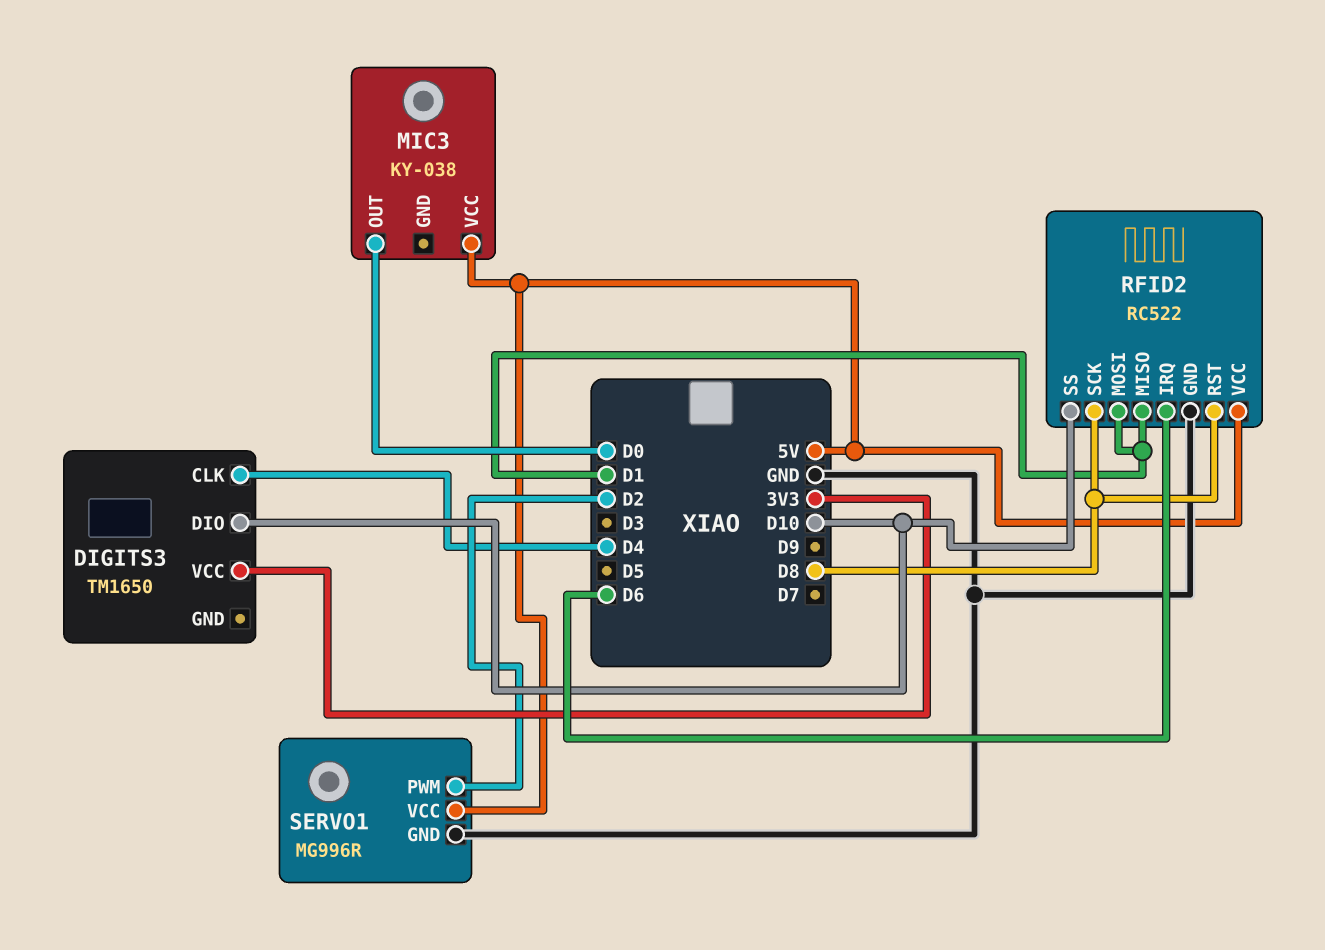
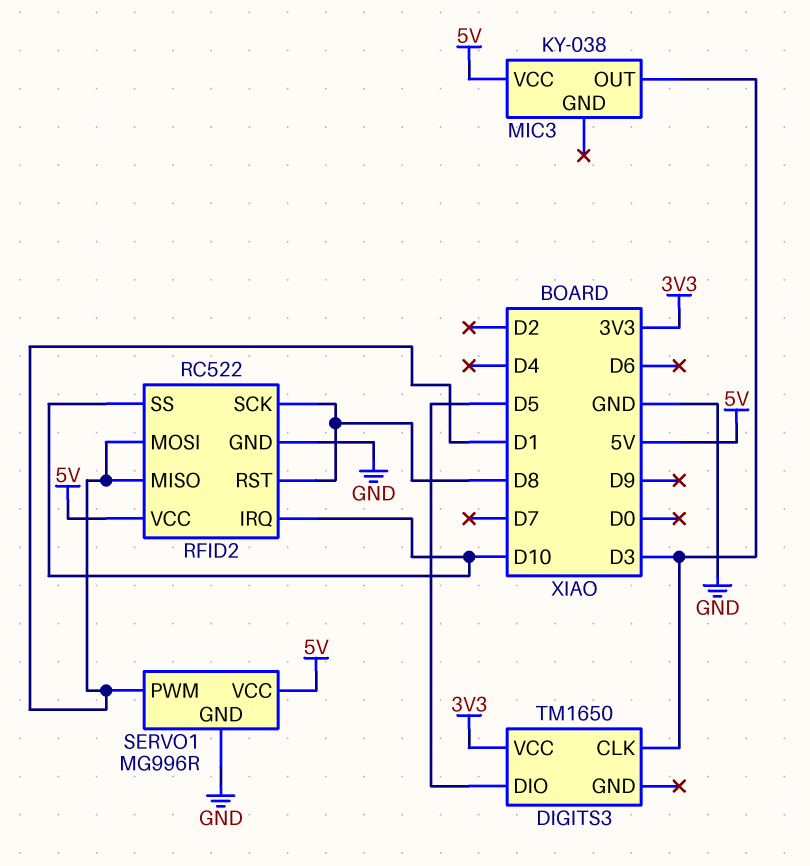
DIGITS3 pin CLK: D4 -> D3
DIGITS3 pin DIO: D10 -> D5
MIC3 pin OUT: D0 -> D3
RFID2 pin IRQ: D6 -> D10
SERVO1 pin PWM: D2 -> D1

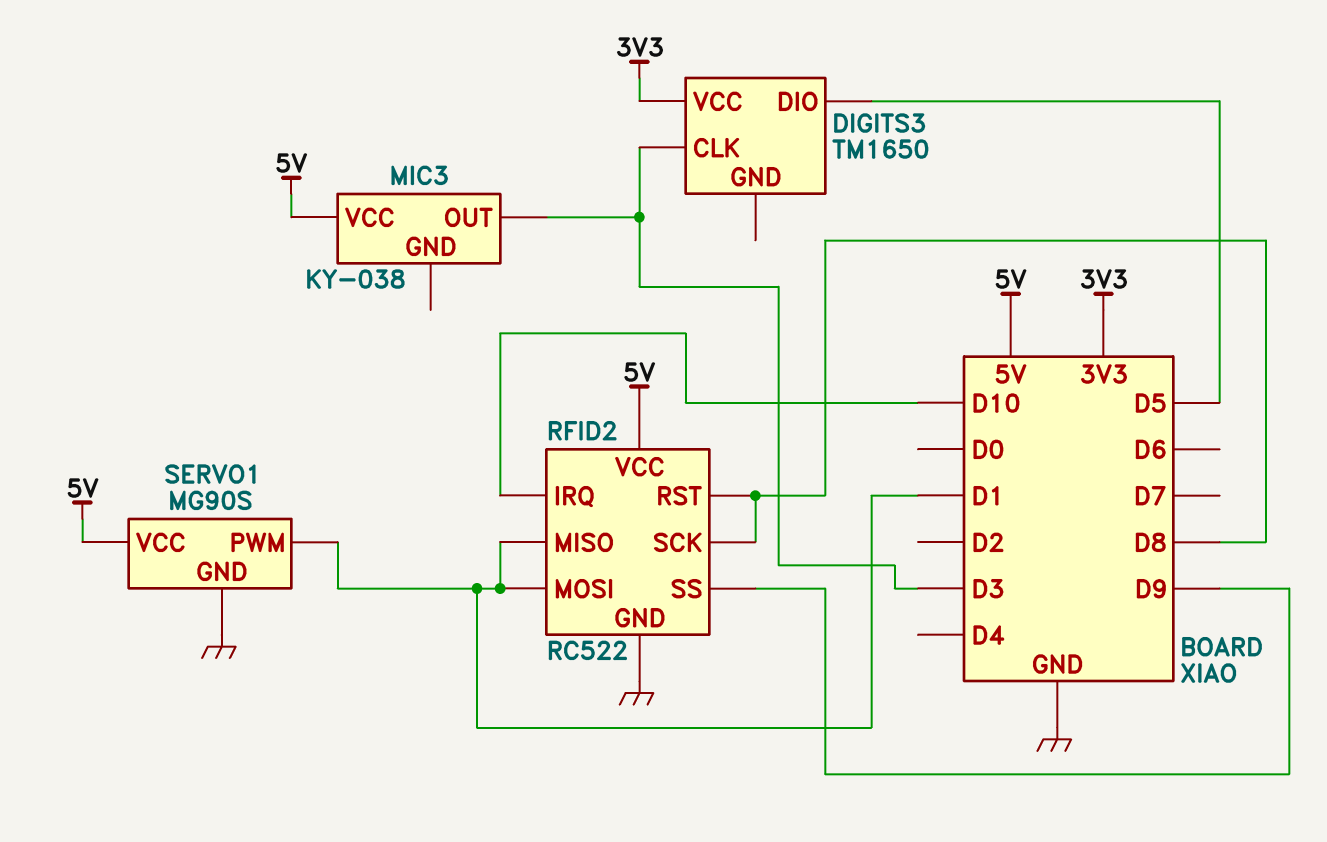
RFID2 pin SS: D10 -> D9
SERVO1: MG996R -> MG90S

